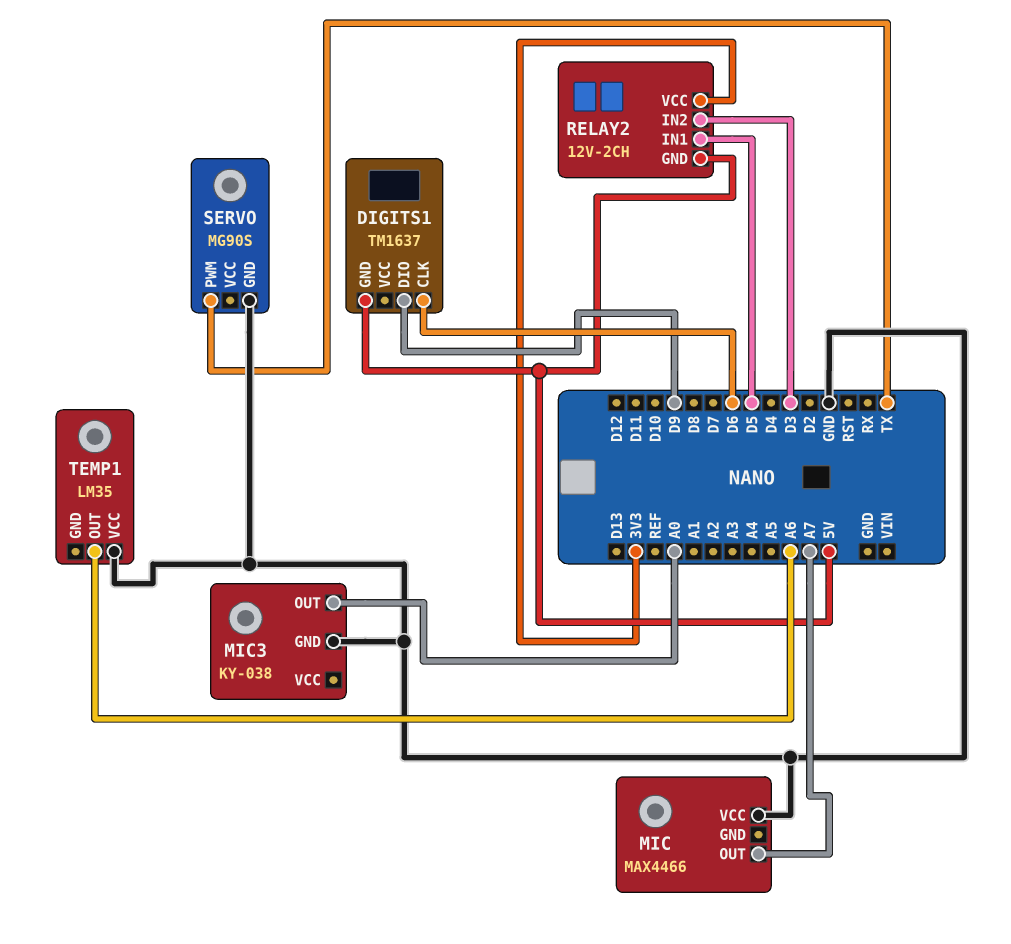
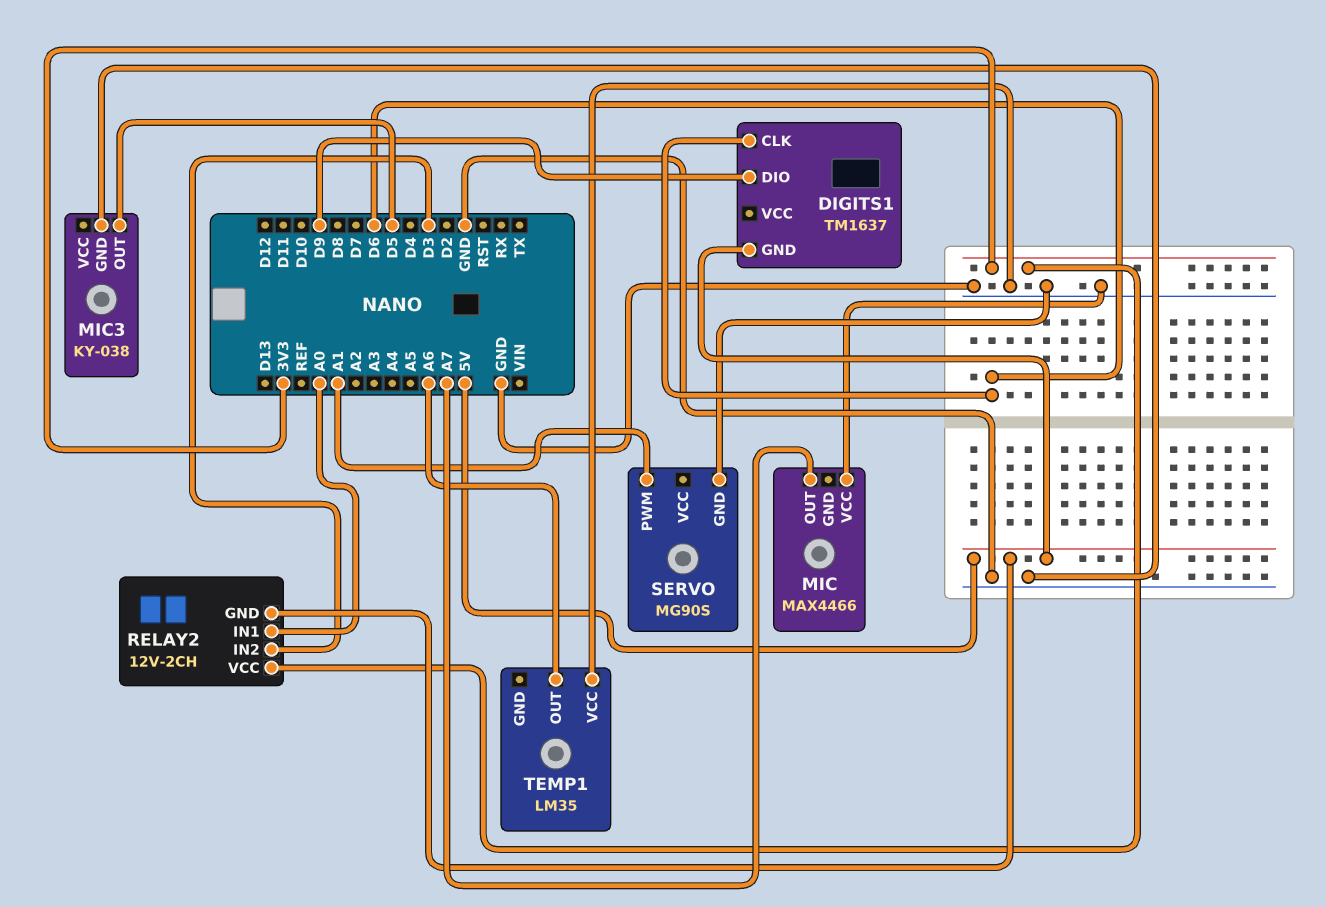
MIC3 pin OUT: A0 -> D5
RELAY2 pin IN1: D5 -> A0
SERVO pin PWM: TX -> A1

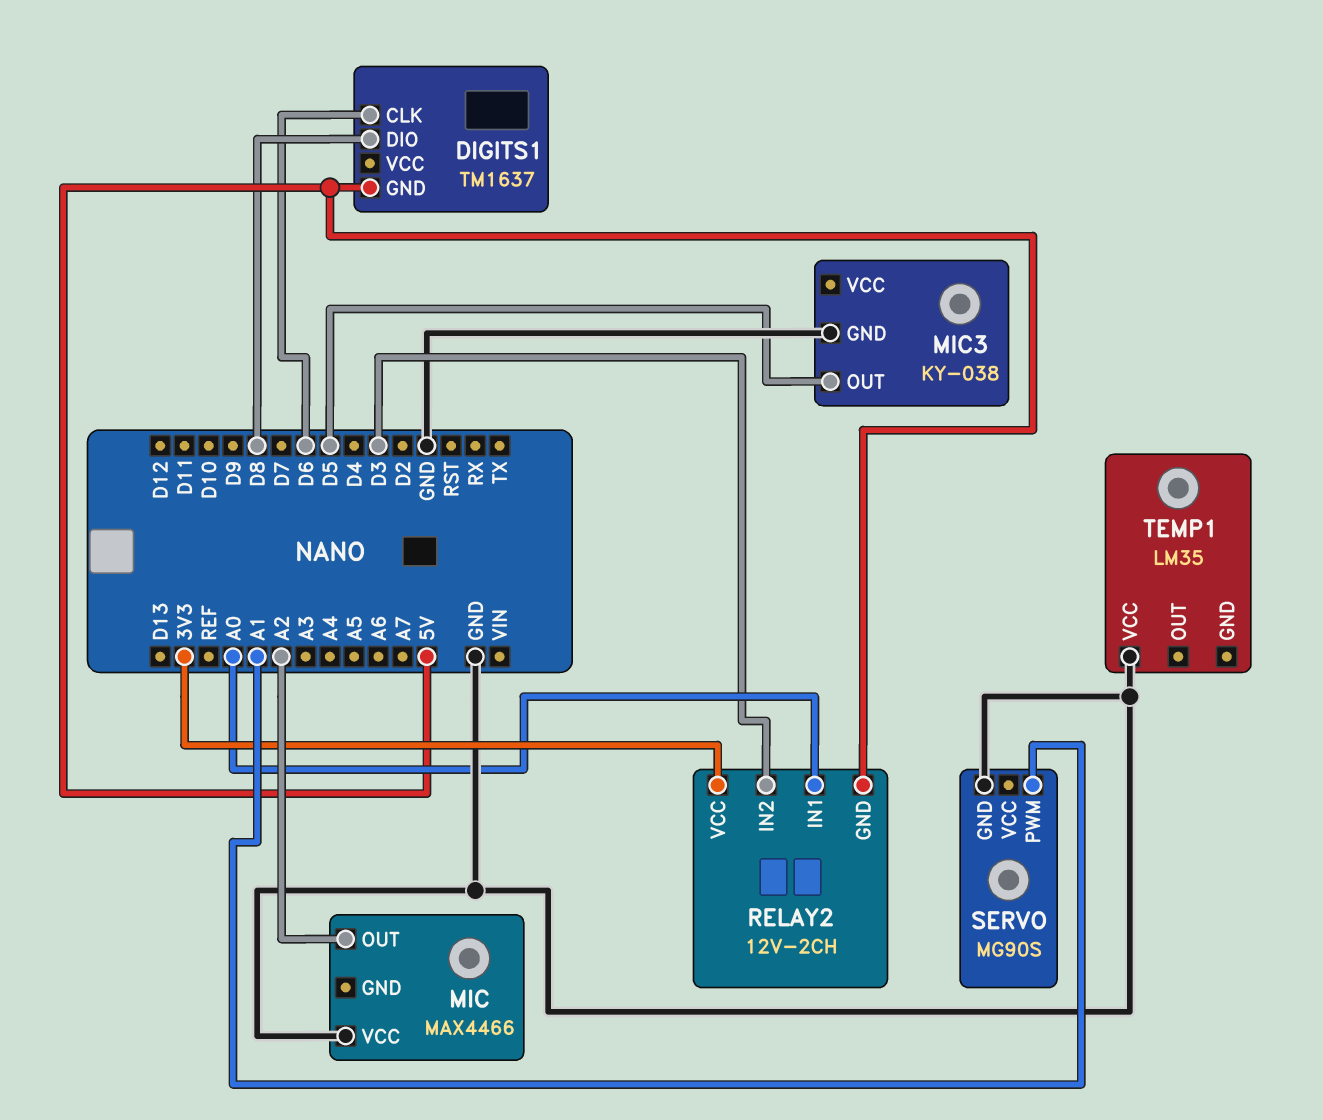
DIGITS1 pin DIO: D9 -> D8
MIC pin OUT: A7 -> A2
TEMP1 pin OUT: A6 -> none

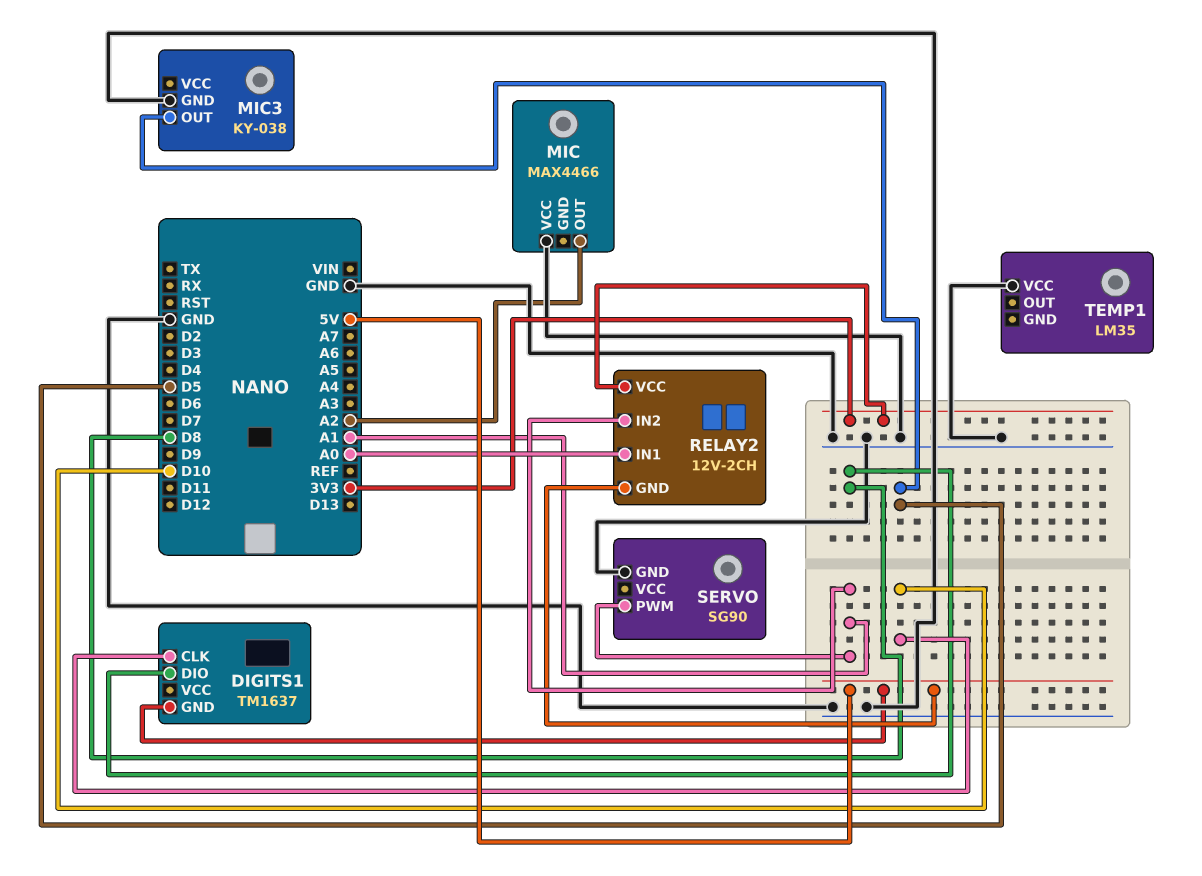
DIGITS1 pin CLK: D6 -> D10
RELAY2 pin IN2: D3 -> A1
SERVO: MG90S -> SG90

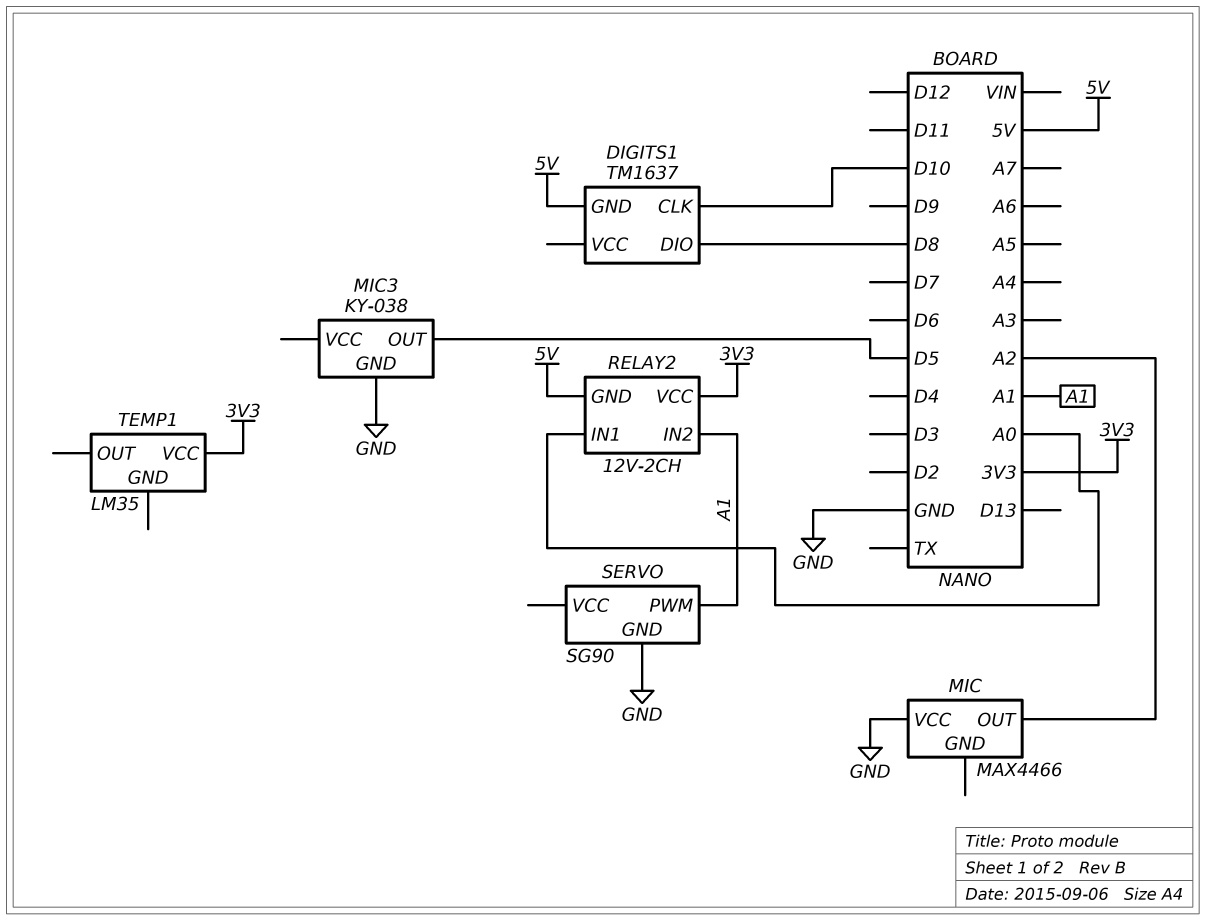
TEMP1 pin VCC: GND -> 3V3

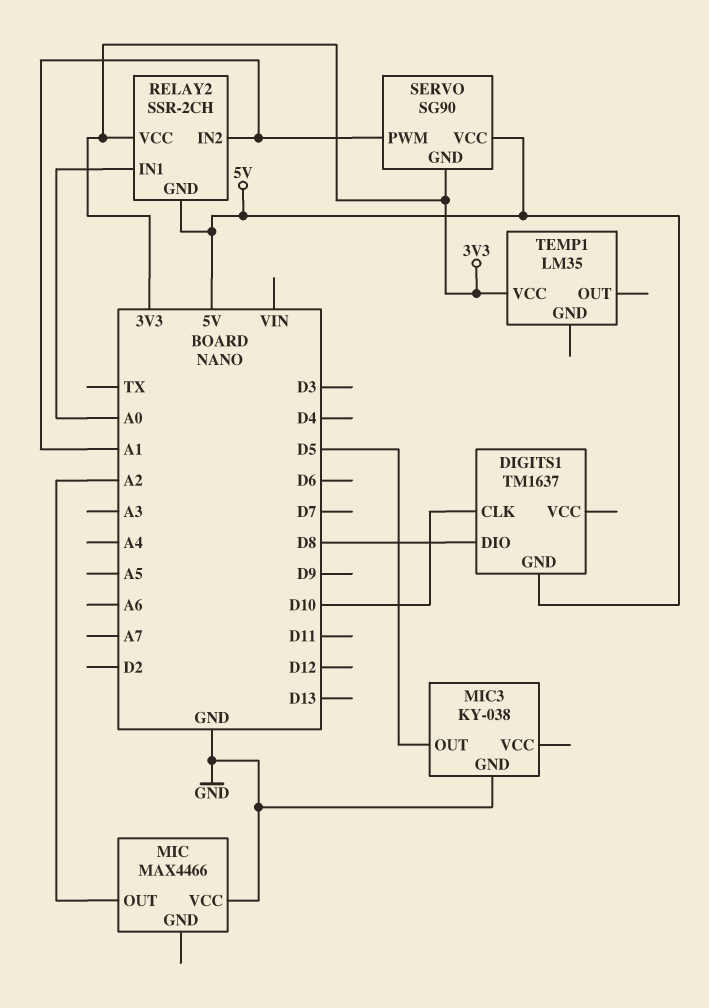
RELAY2: 12V-2CH -> SSR-2CH
SERVO pin GND: GND -> 3V3
SERVO pin VCC: none -> 5V

